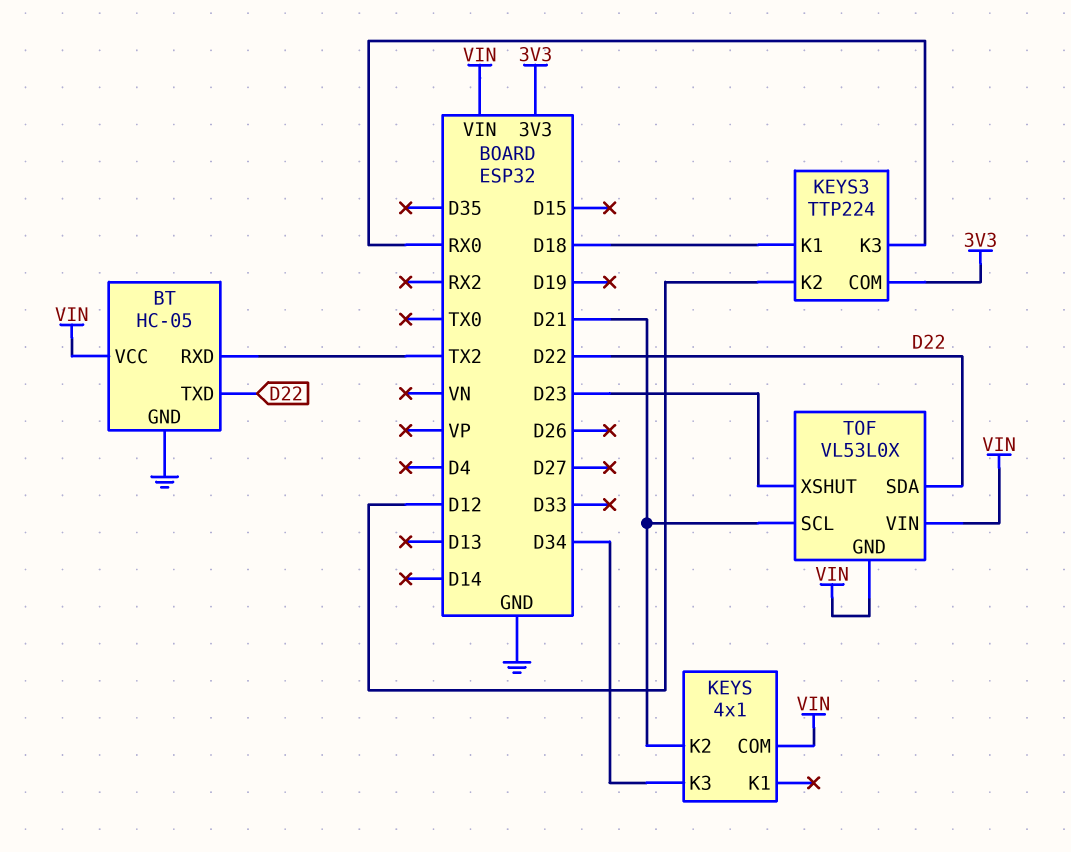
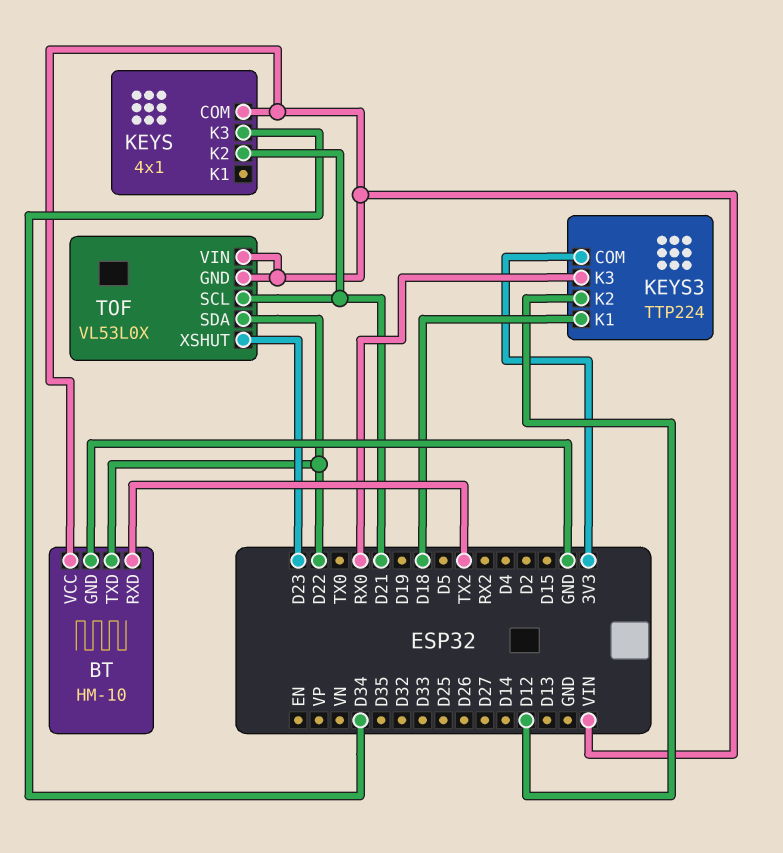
BT: HC-05 -> HM-10

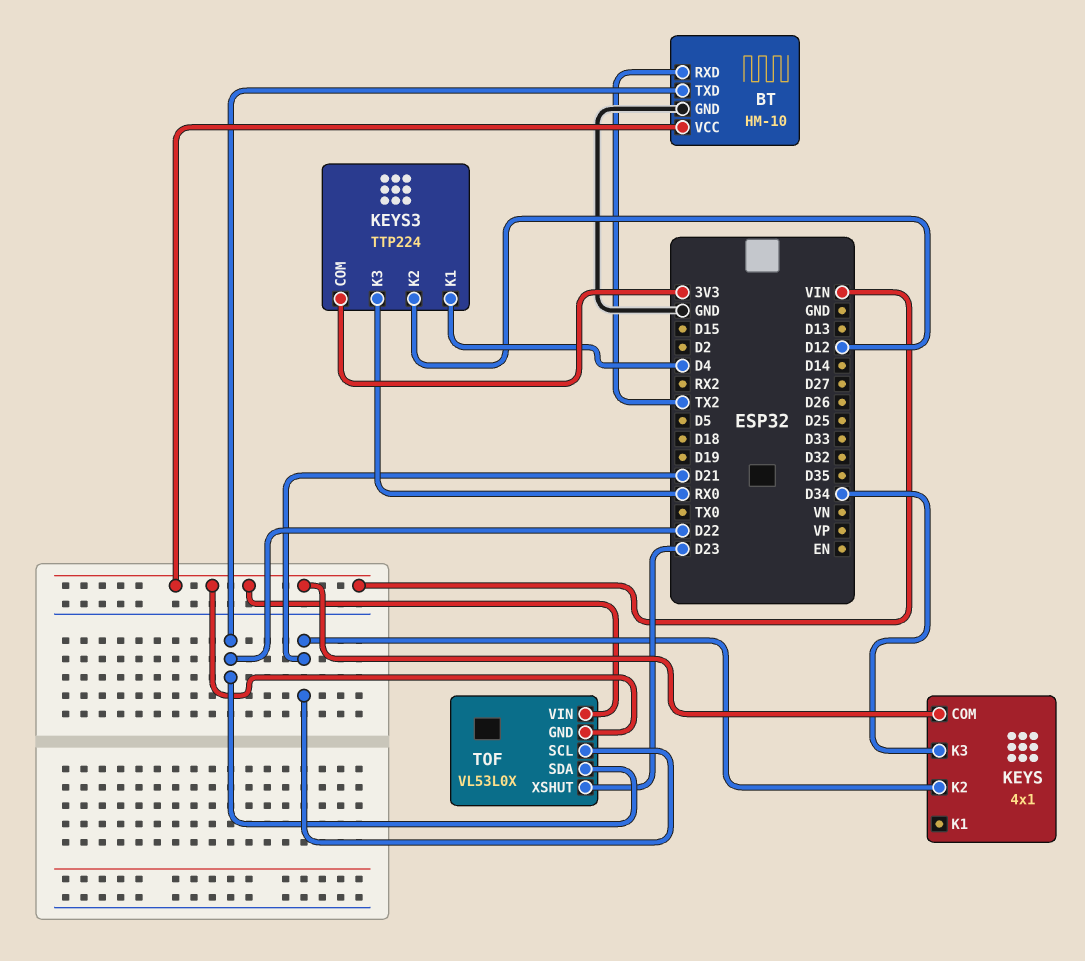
KEYS3 pin K1: D18 -> D4

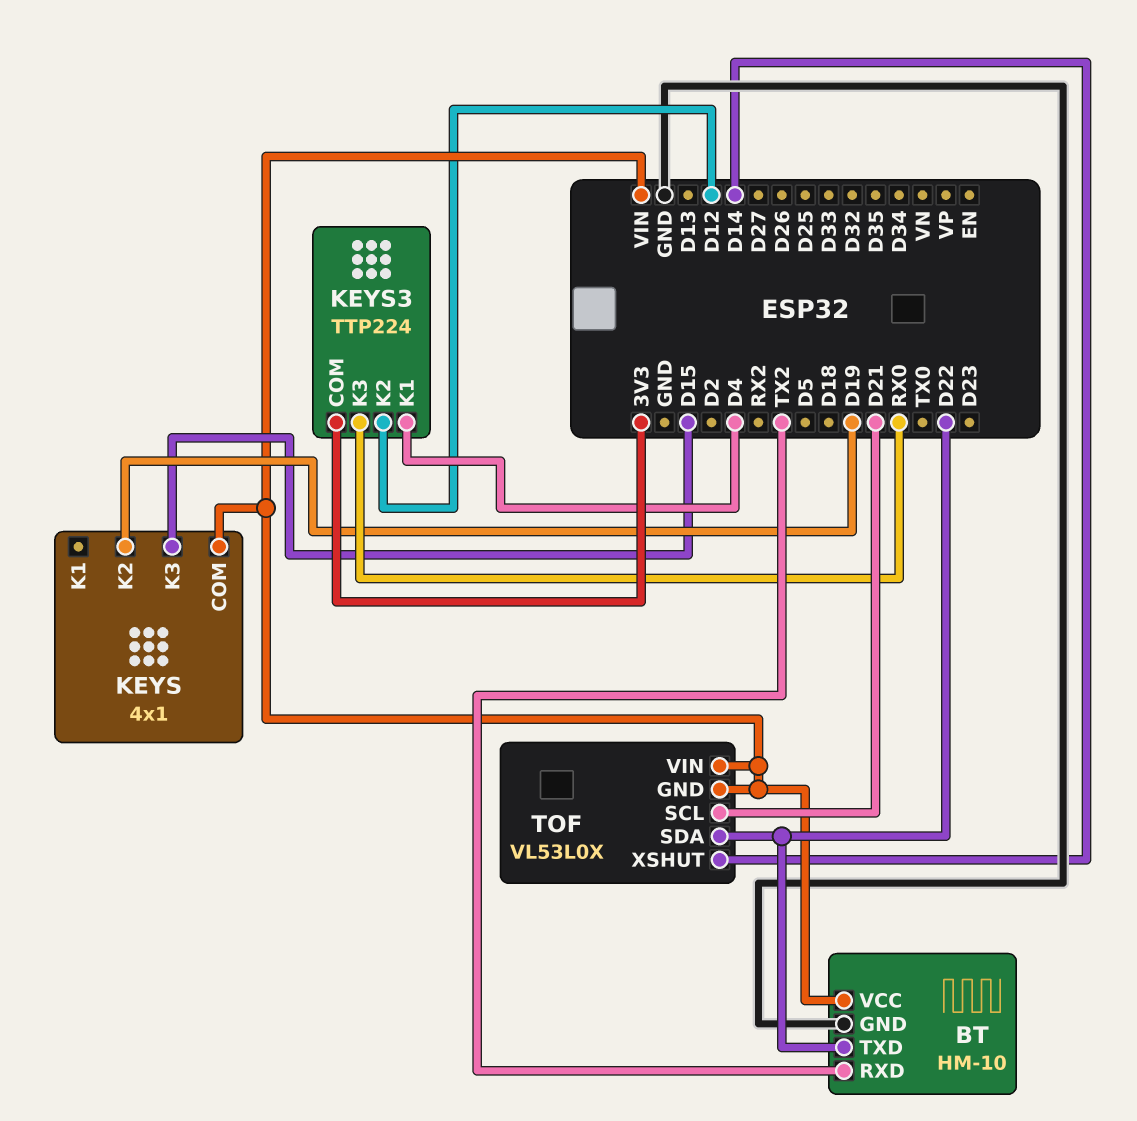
KEYS pin K2: D21 -> D19
KEYS pin K3: D34 -> D15
TOF pin XSHUT: D23 -> D14

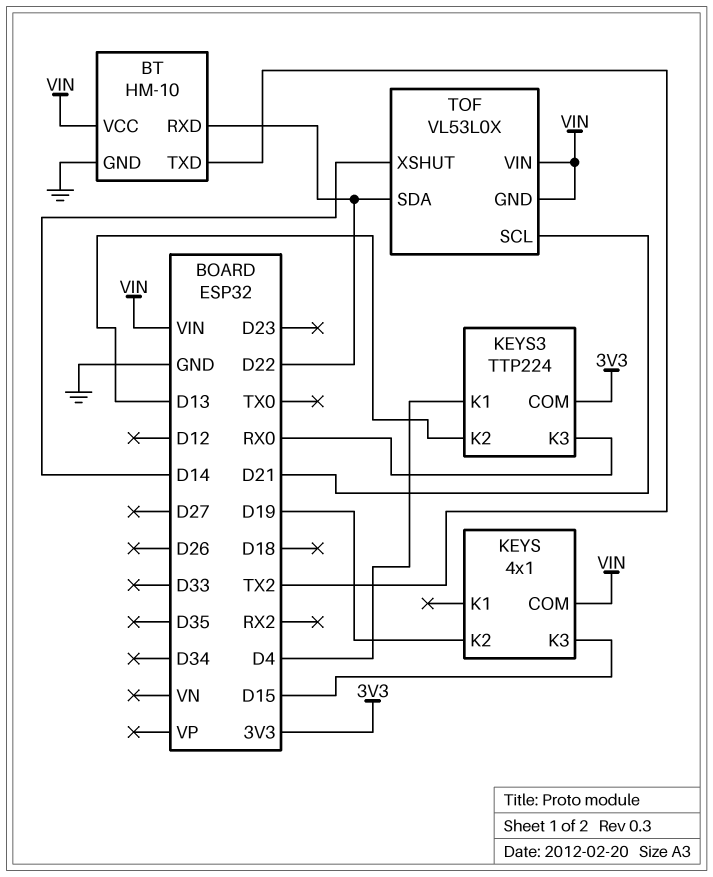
BT pin RXD: TX2 -> D22
BT pin TXD: D22 -> TX2
KEYS3 pin K2: D12 -> D13

